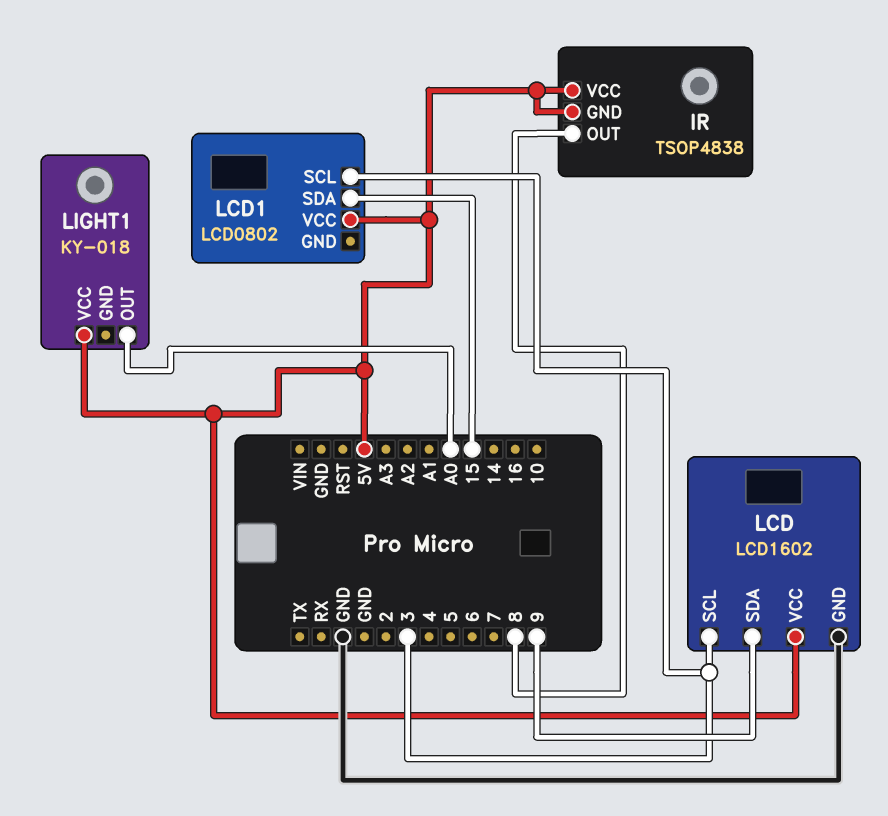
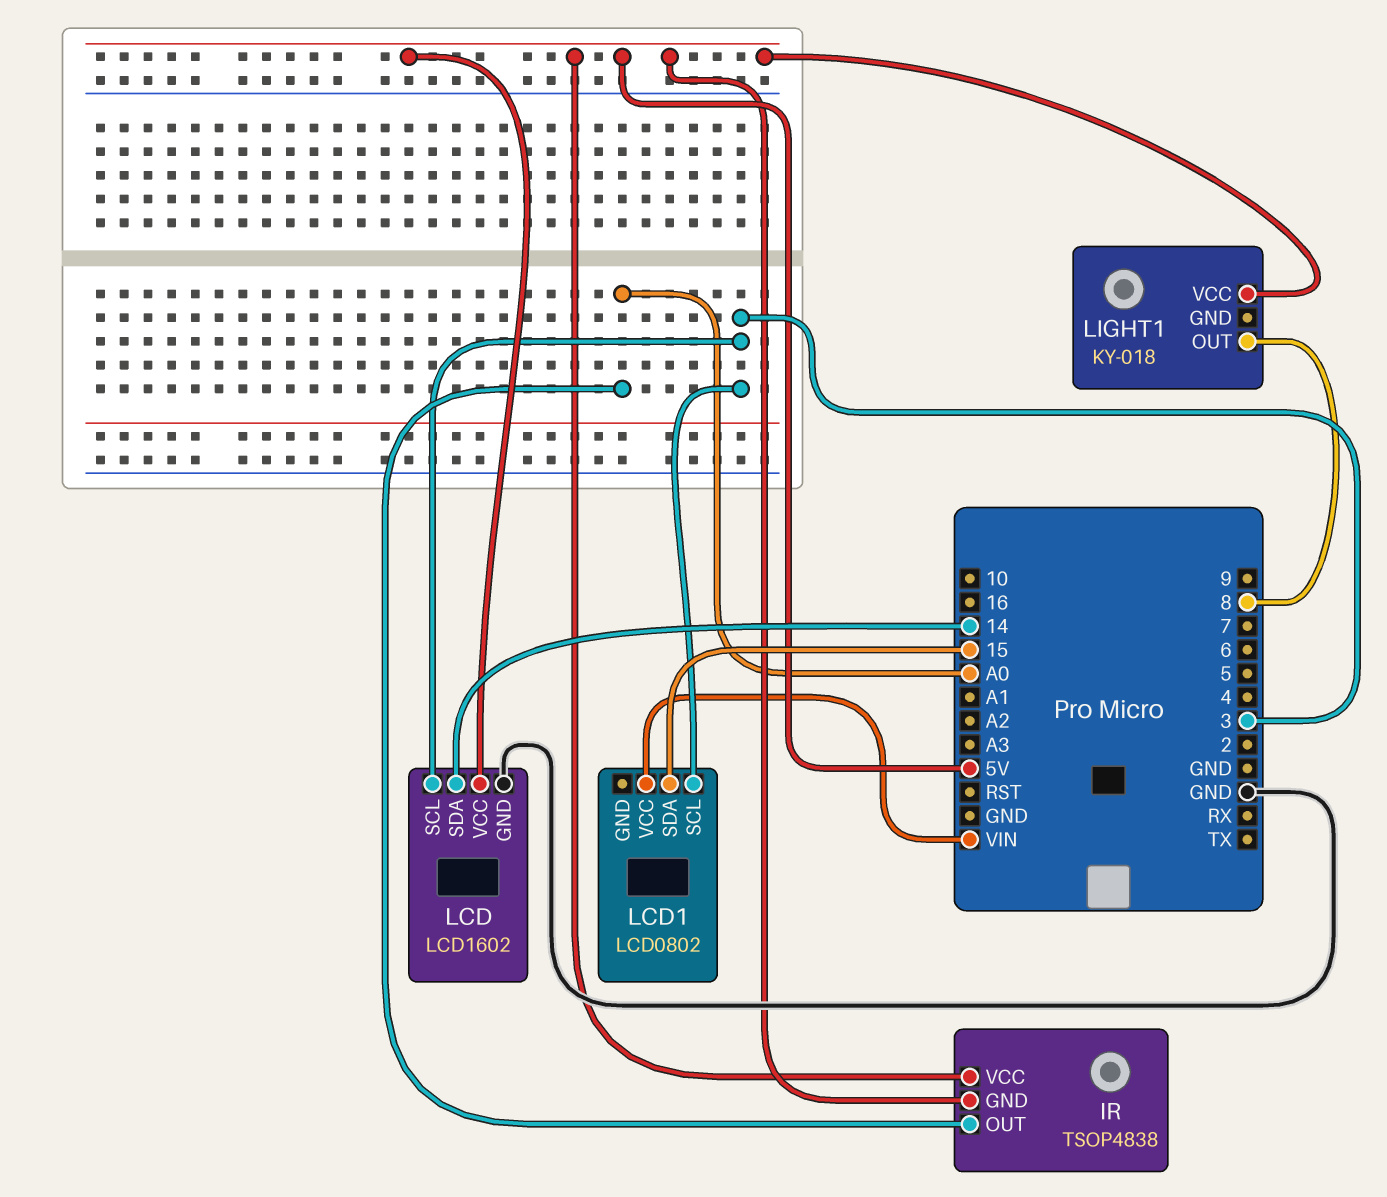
IR pin OUT: 8 -> A0
LCD pin SDA: 9 -> 14
LCD1 pin VCC: 5V -> VIN
LIGHT1 pin OUT: A0 -> 8

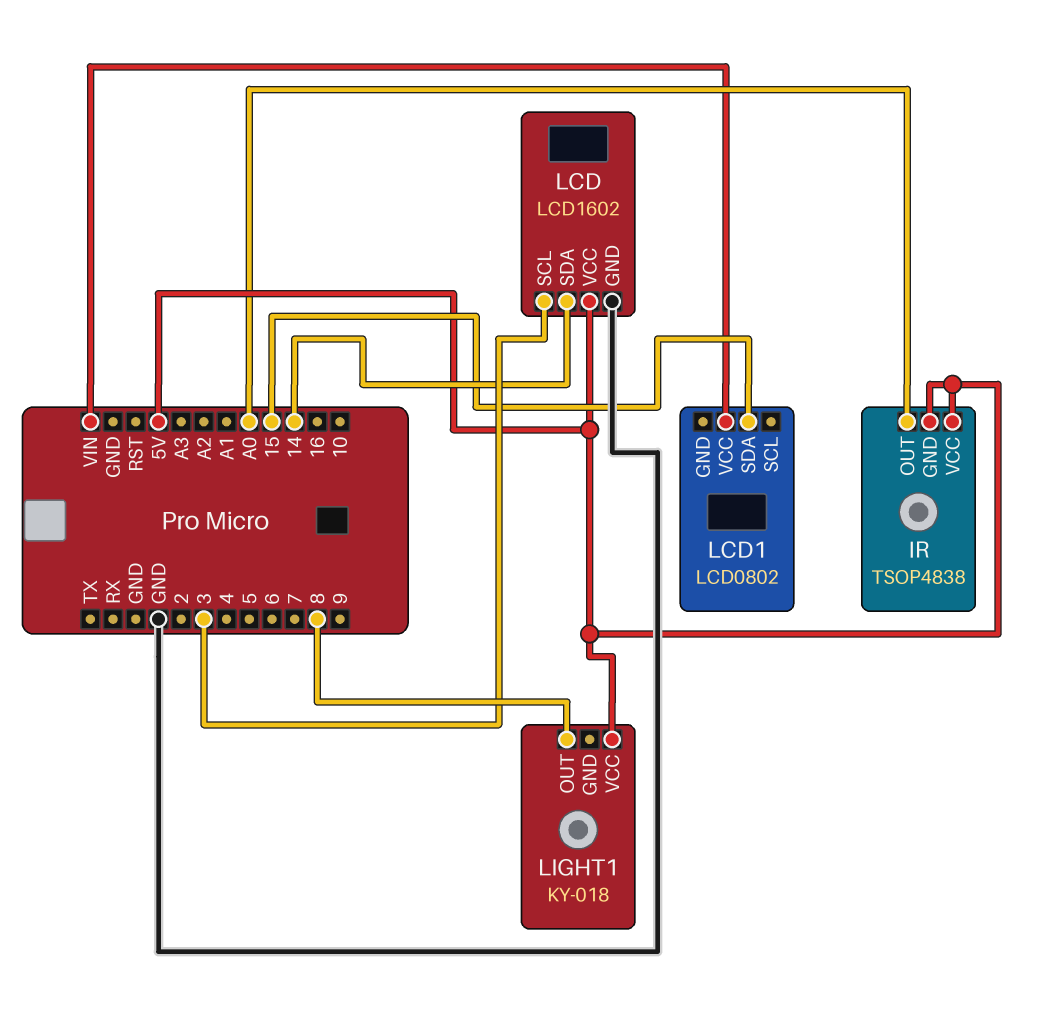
LCD1 pin SCL: 3 -> none

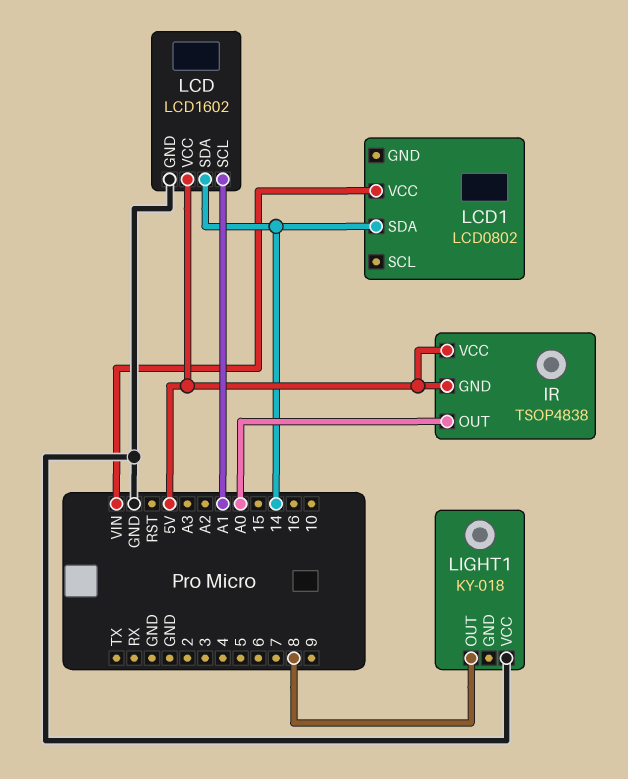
LCD pin SCL: 3 -> A1
LCD1 pin SDA: 15 -> 14
LIGHT1 pin VCC: 5V -> GND

